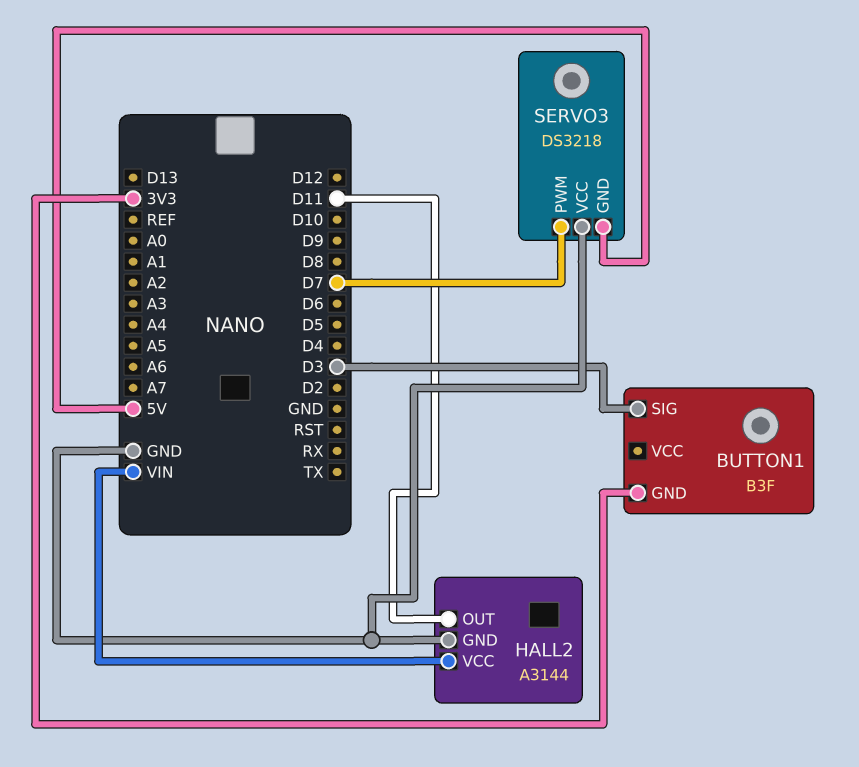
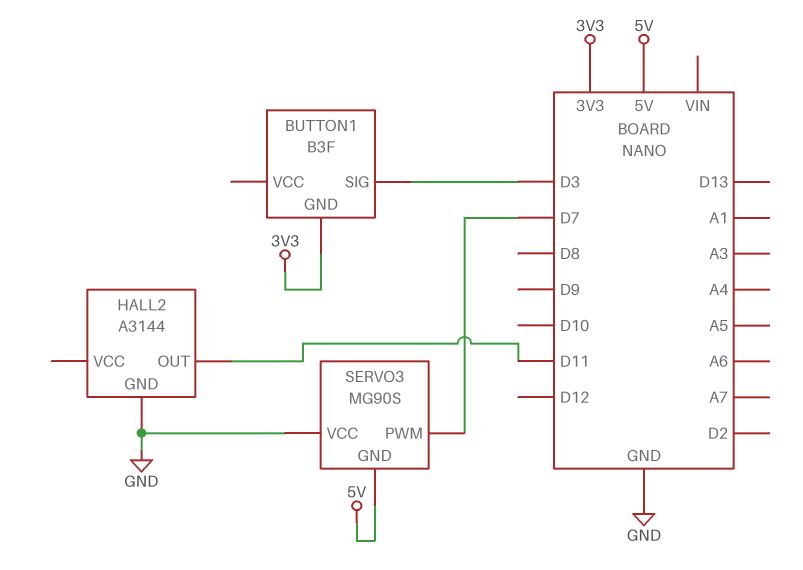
HALL2 pin VCC: VIN -> none
SERVO3: DS3218 -> MG90S

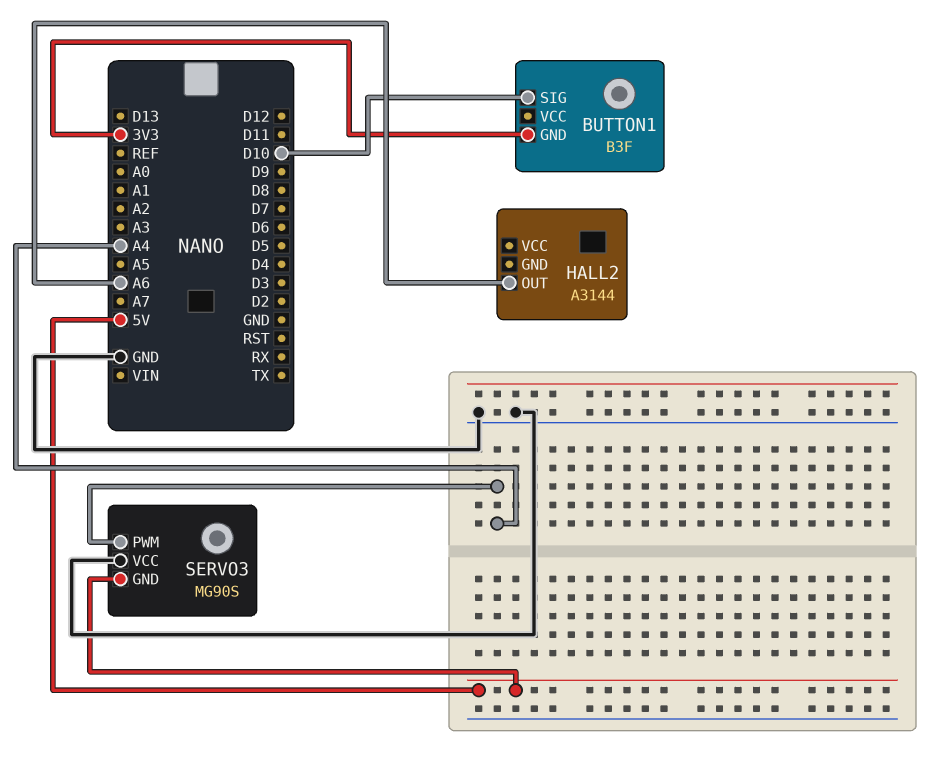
BUTTON1 pin SIG: D3 -> D10
HALL2 pin GND: GND -> none
HALL2 pin OUT: D11 -> A6
SERVO3 pin PWM: D7 -> A4

